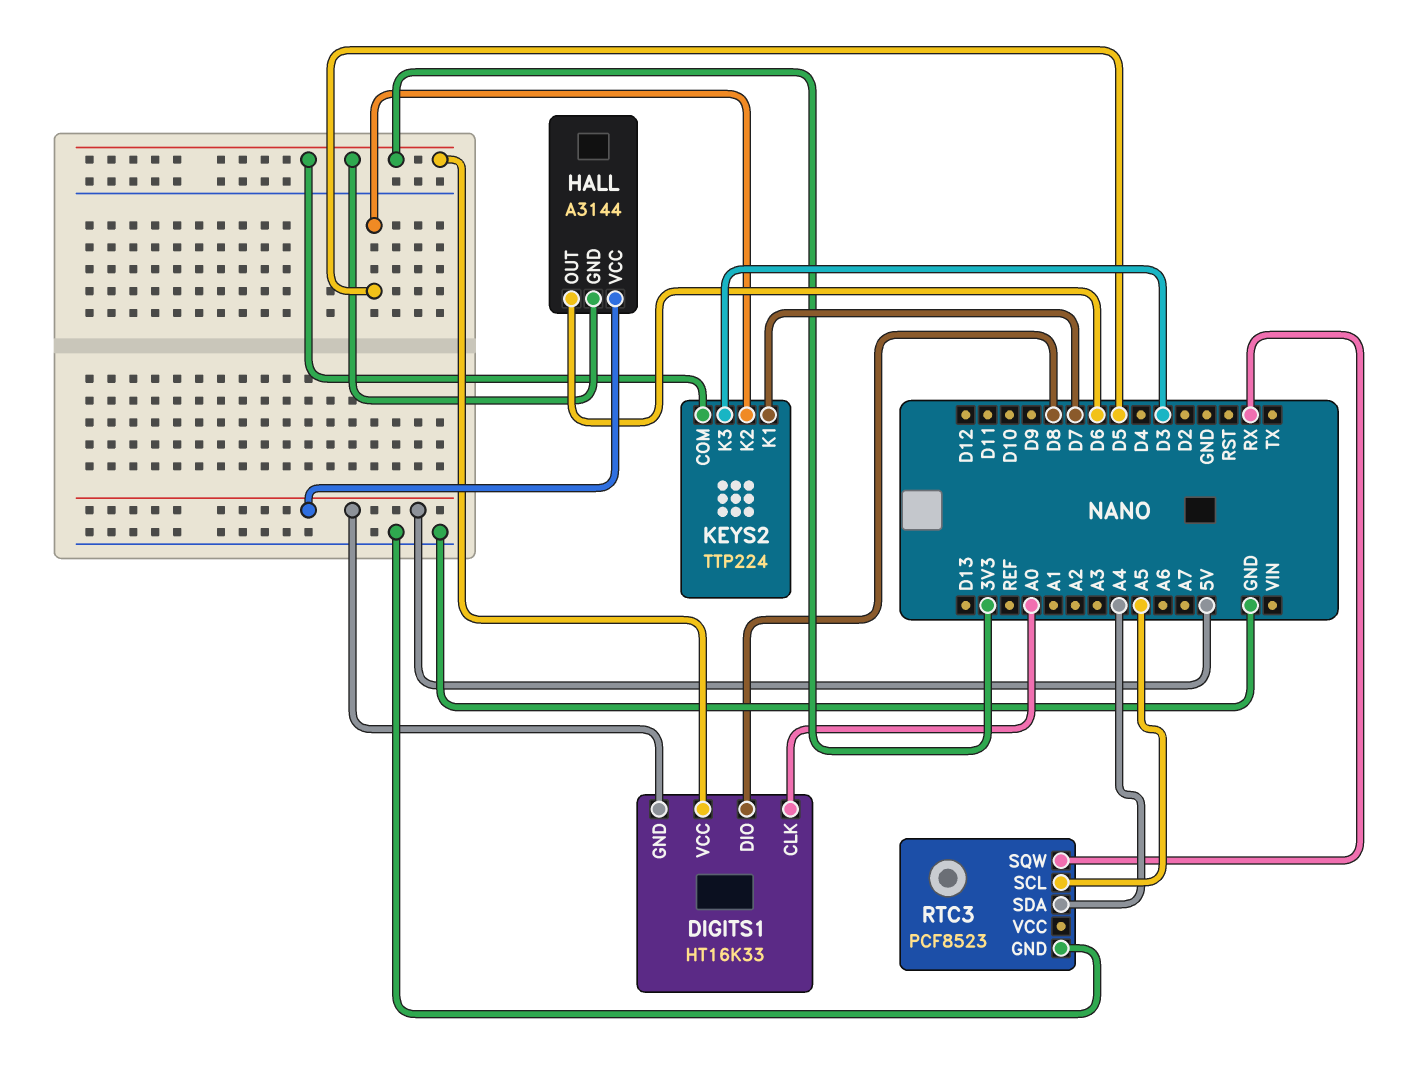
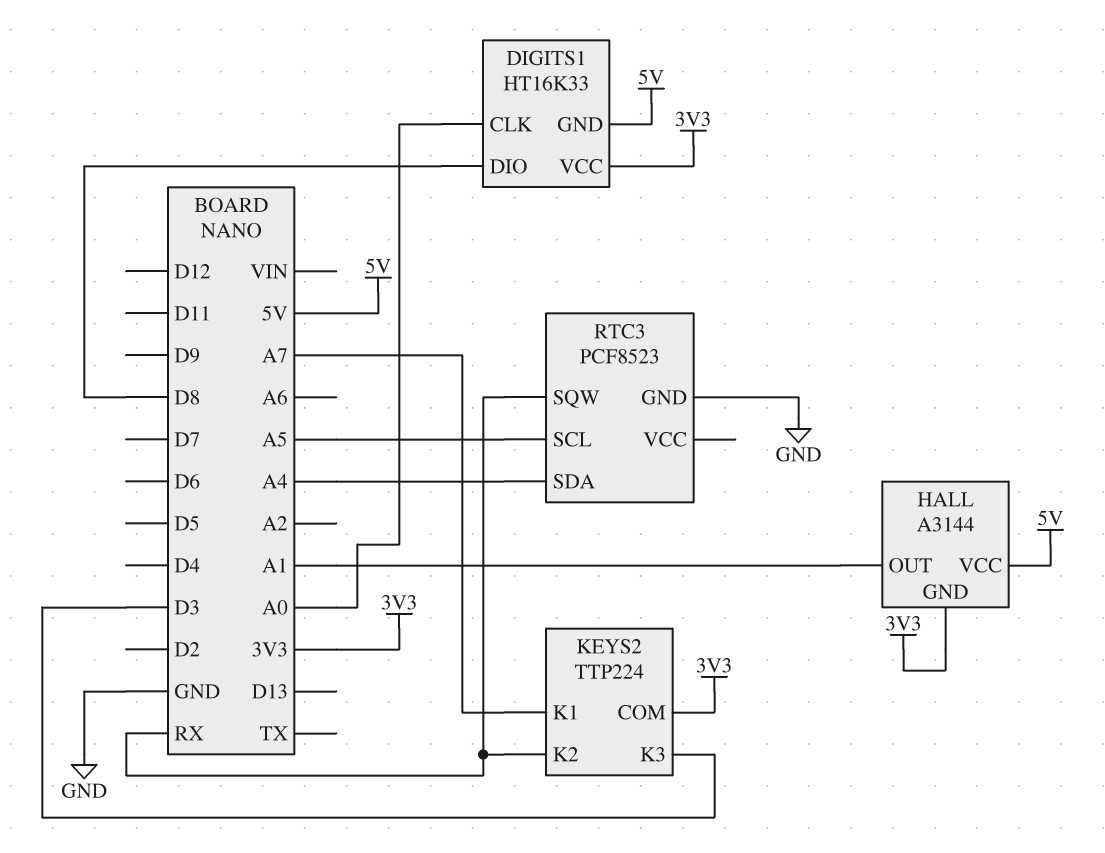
HALL pin OUT: D6 -> A1
KEYS2 pin K1: D7 -> A7
KEYS2 pin K2: D5 -> RX

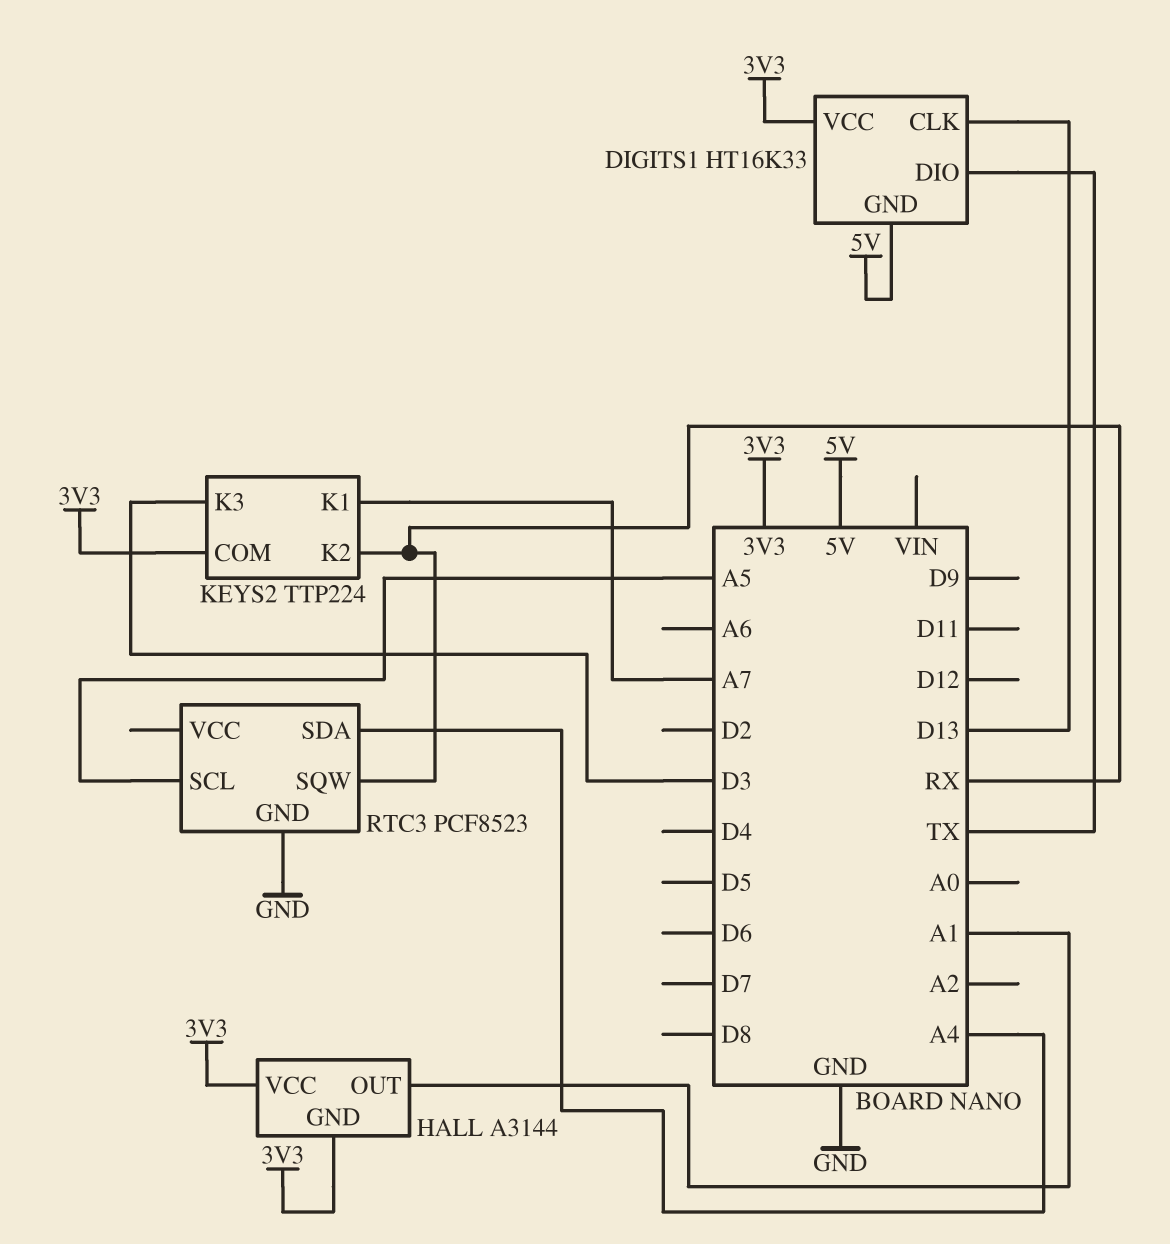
DIGITS1 pin CLK: A0 -> D13
DIGITS1 pin DIO: D8 -> TX
HALL pin VCC: 5V -> 3V3

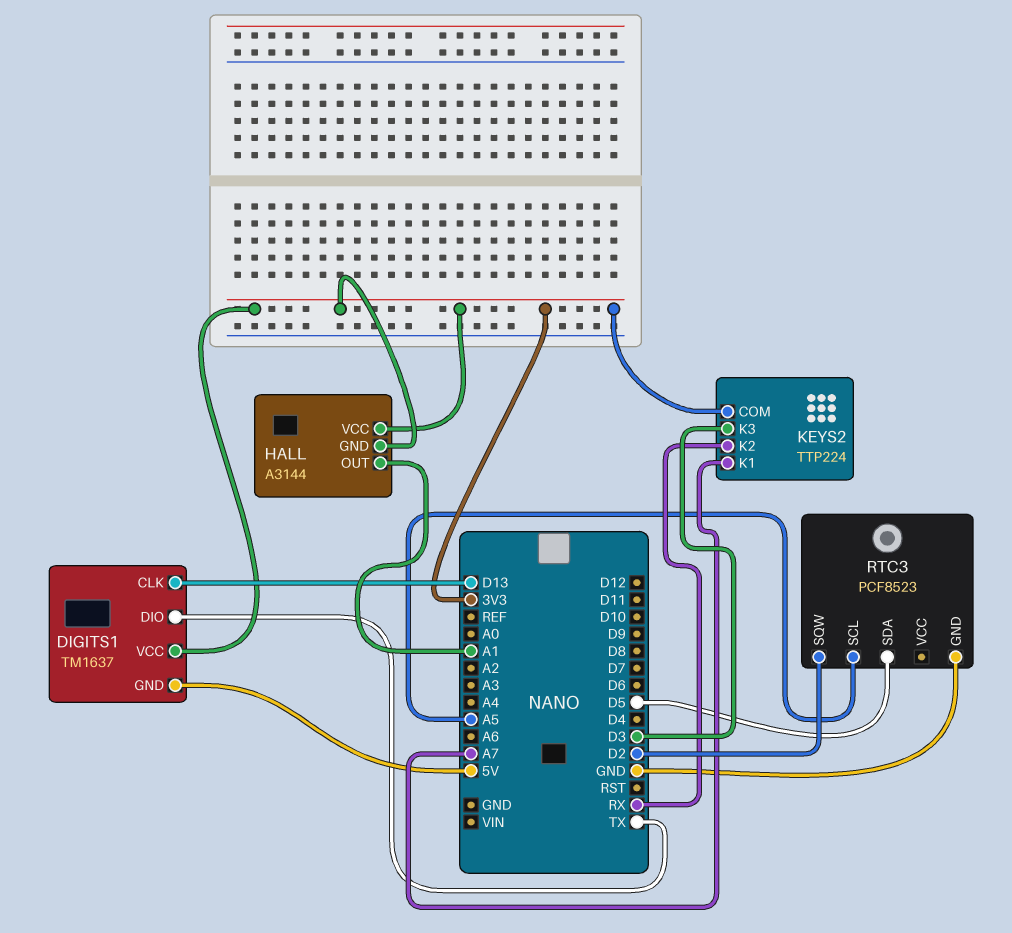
DIGITS1: HT16K33 -> TM1637
RTC3 pin SDA: A4 -> D5
RTC3 pin SQW: RX -> D2

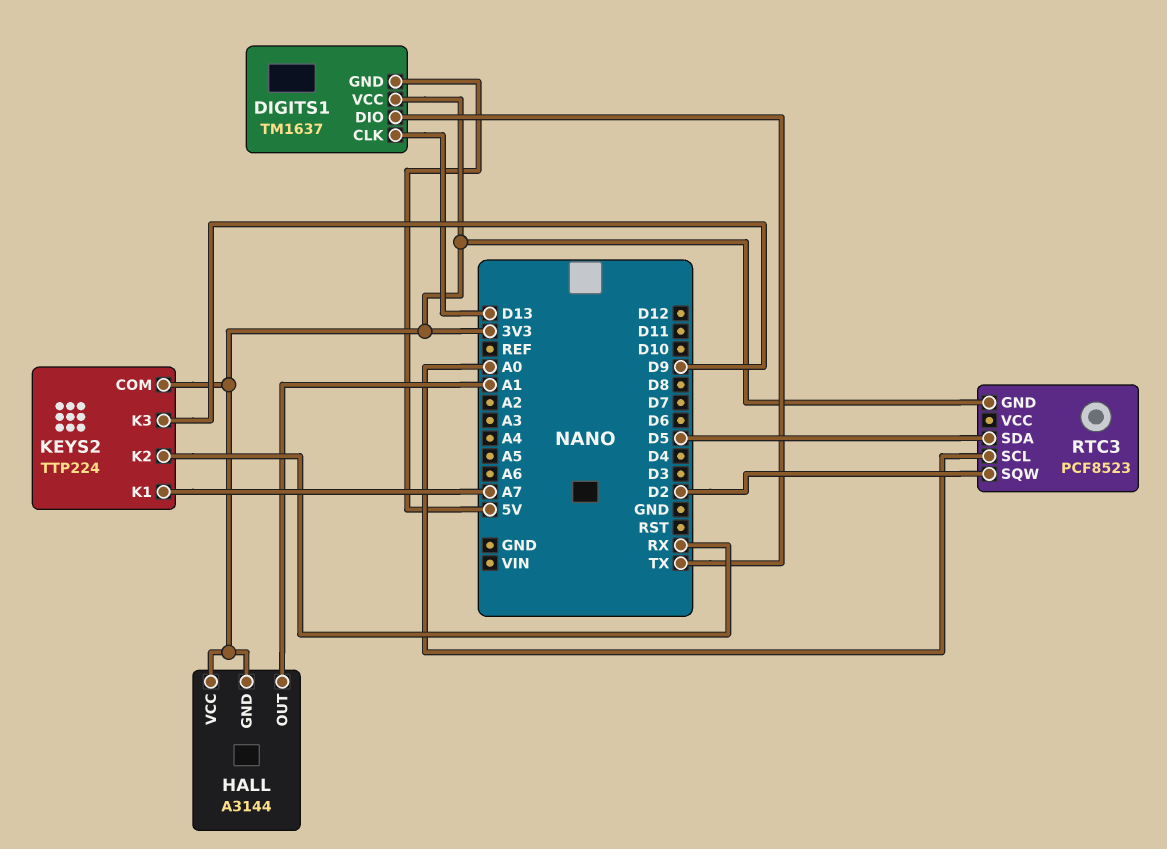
KEYS2 pin K3: D3 -> D9
RTC3 pin GND: GND -> 3V3
RTC3 pin SCL: A5 -> A0

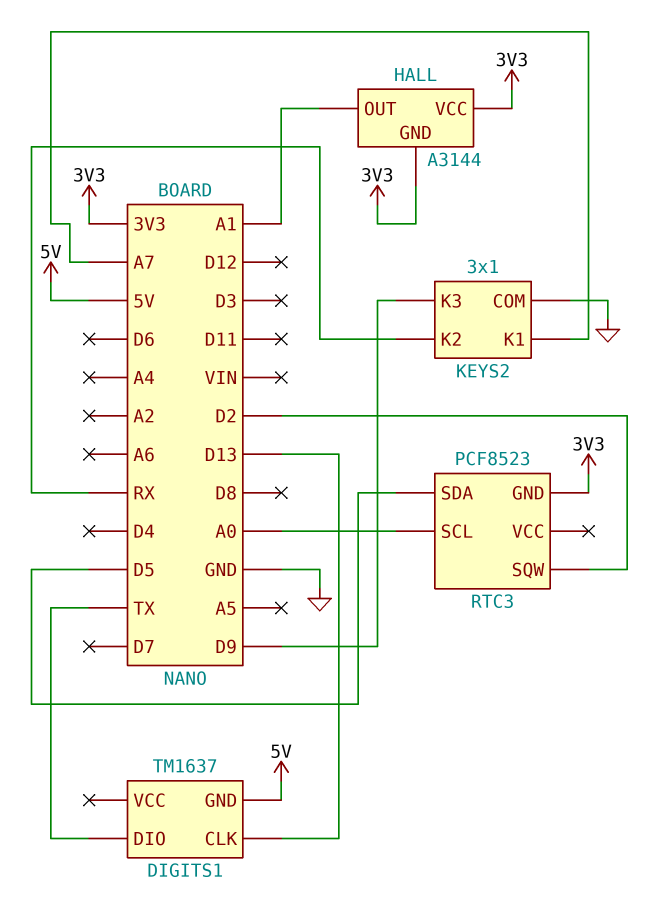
DIGITS1 pin VCC: 3V3 -> none
KEYS2: TTP224 -> 3x1
KEYS2 pin COM: 3V3 -> GND

